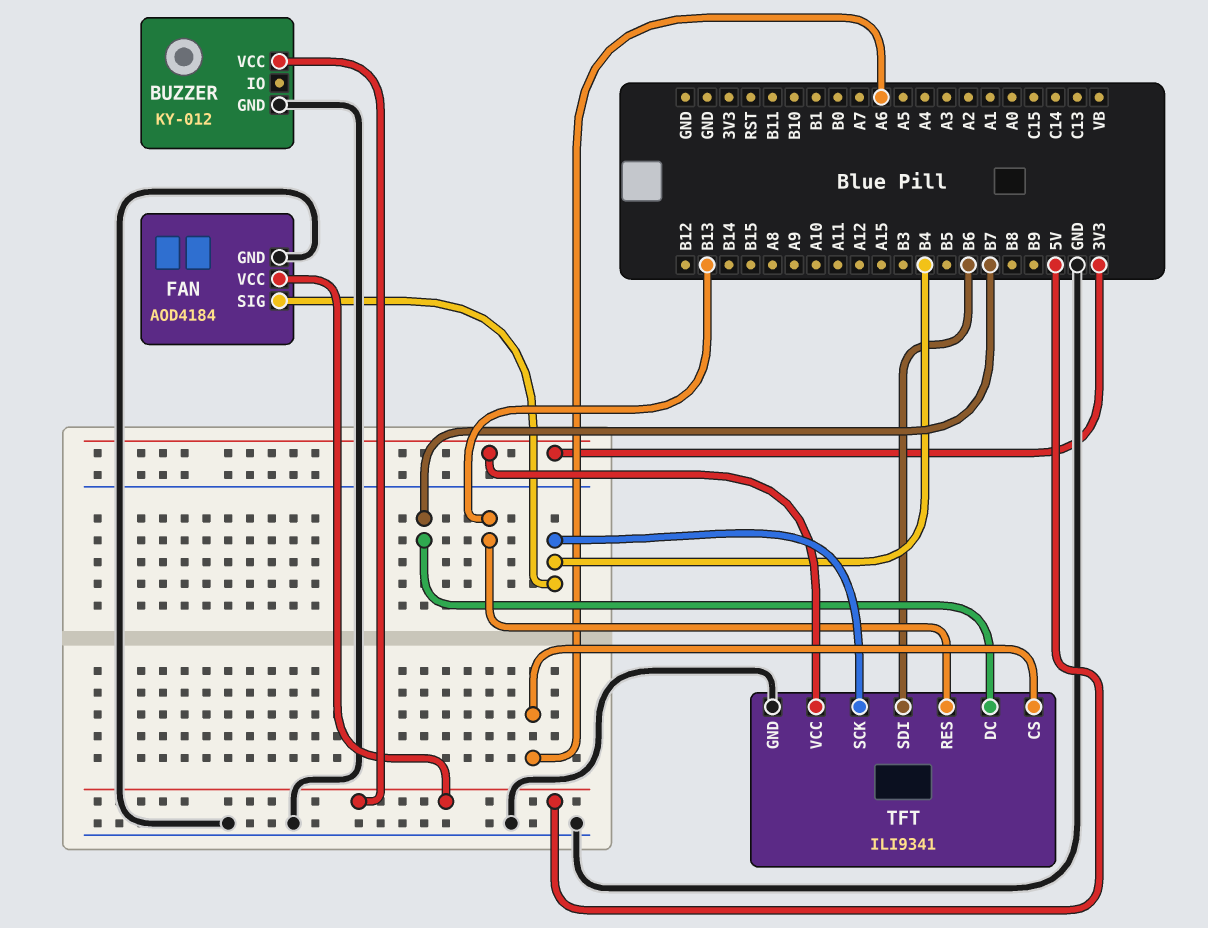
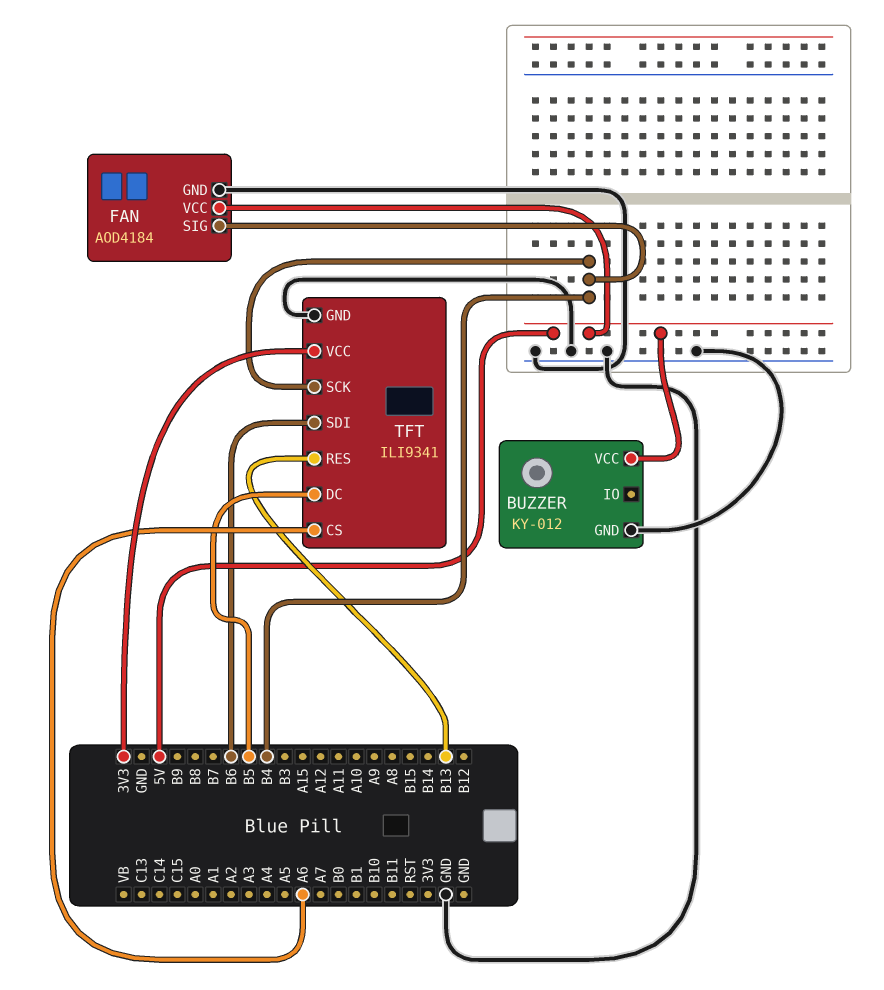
TFT pin DC: B7 -> B5

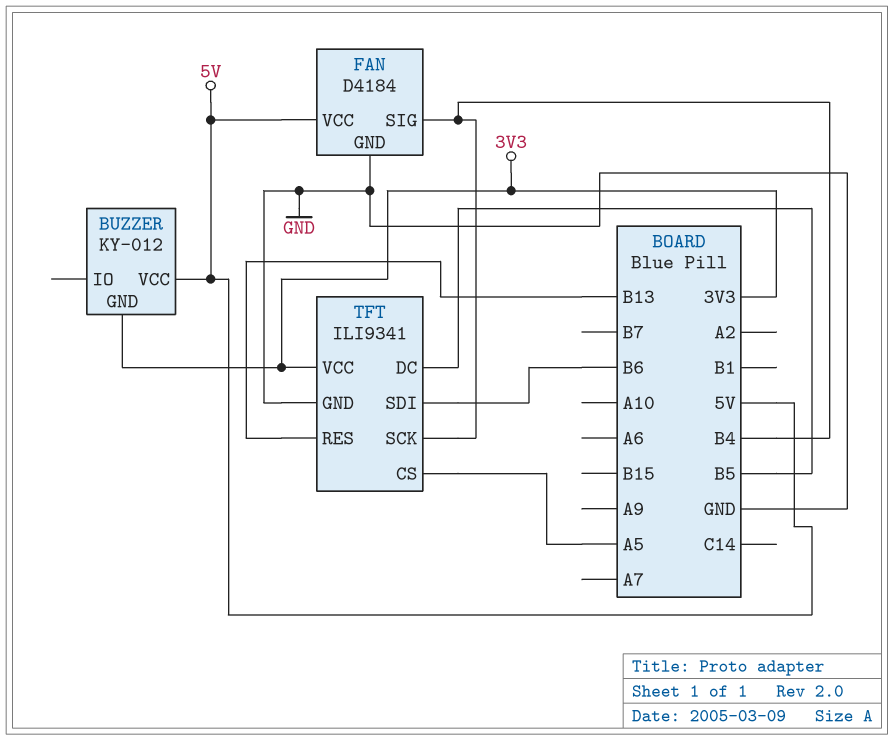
BUZZER pin GND: GND -> 3V3
FAN: AOD4184 -> D4184
TFT pin CS: A6 -> A5

